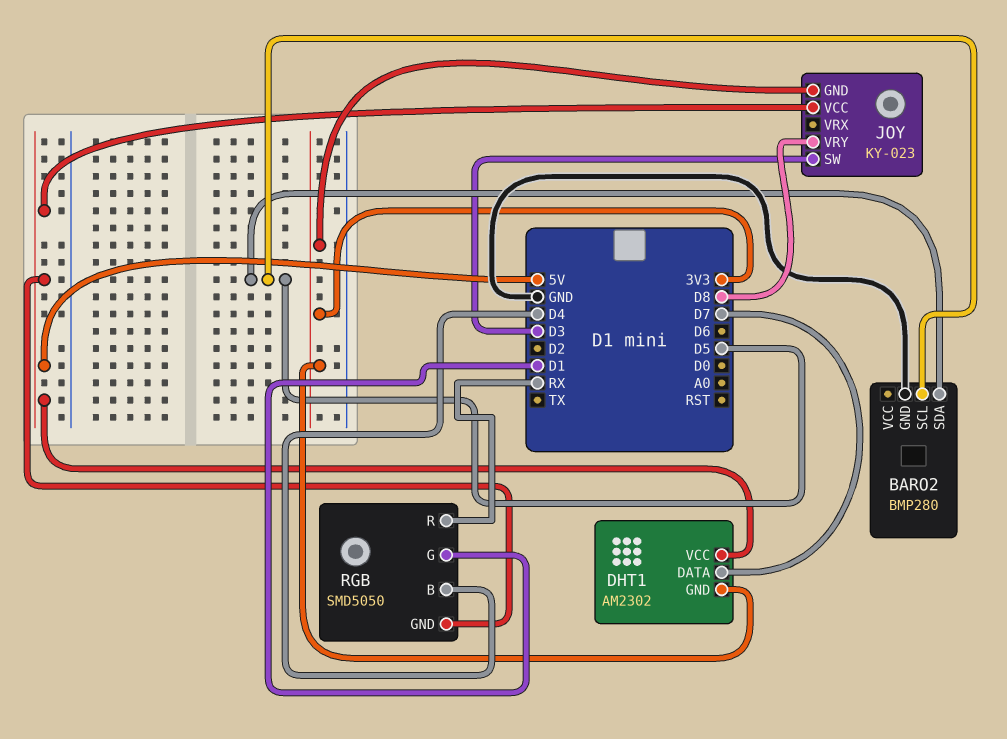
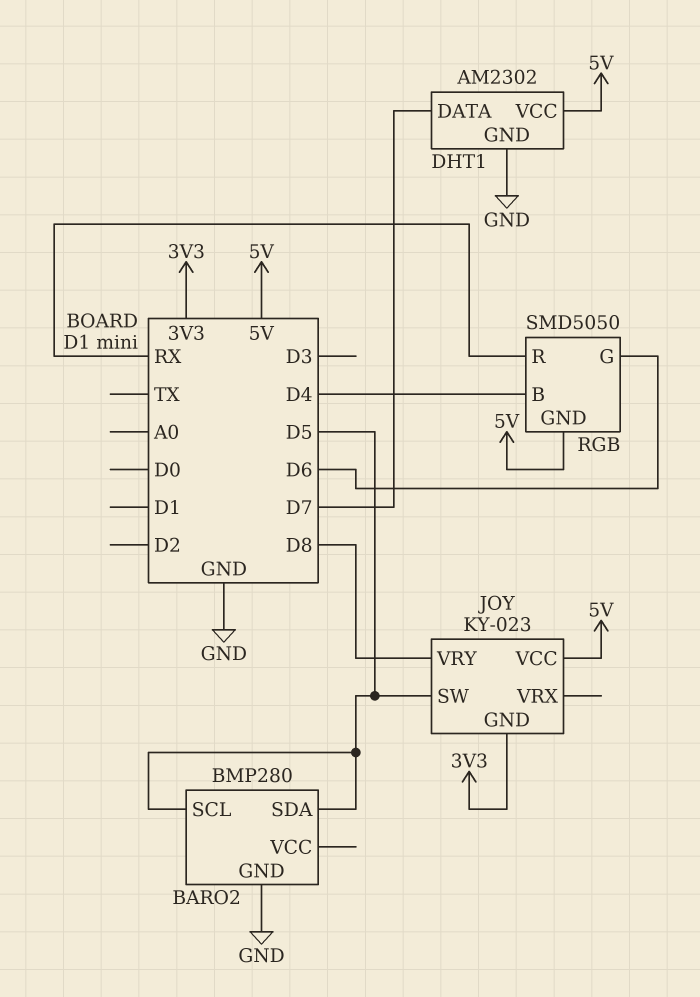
DHT1 pin GND: 3V3 -> GND
JOY pin SW: D3 -> D5
RGB pin G: D1 -> D6

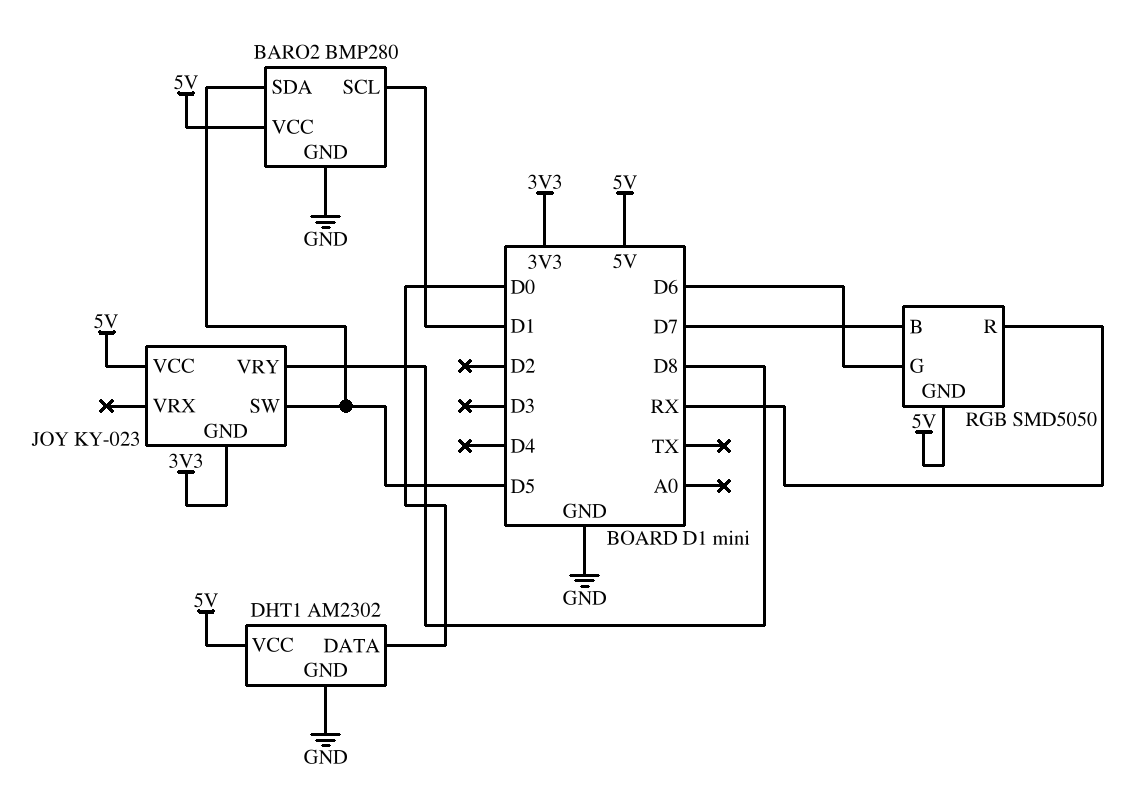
BARO2 pin SCL: D5 -> D1
BARO2 pin VCC: none -> 5V
DHT1 pin DATA: D7 -> D0
RGB pin B: D4 -> D7

